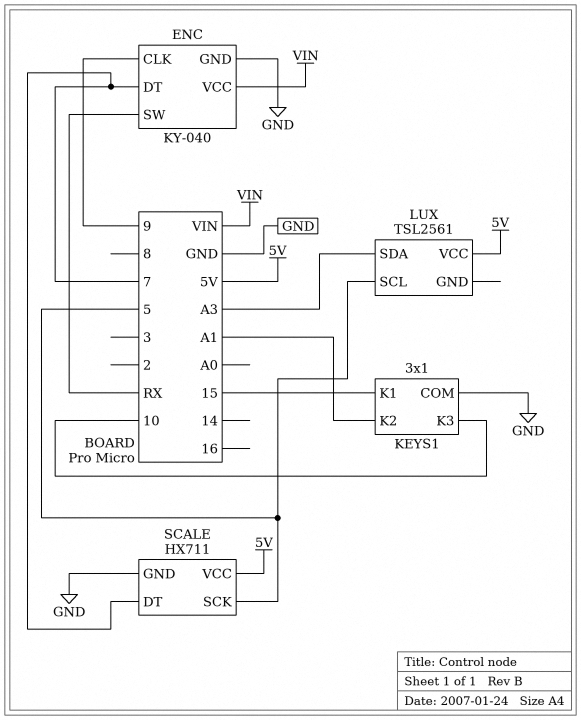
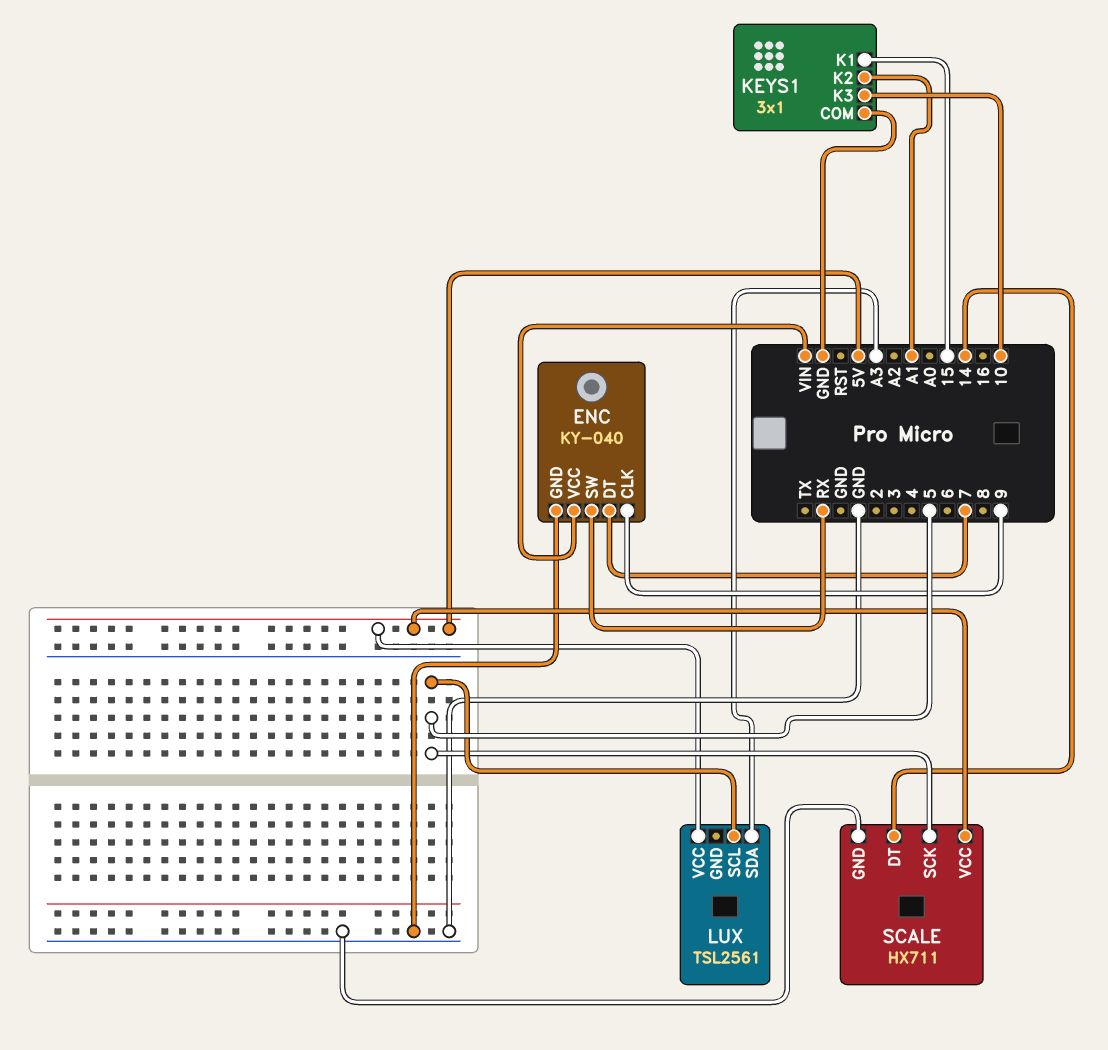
SCALE pin DT: 7 -> 14

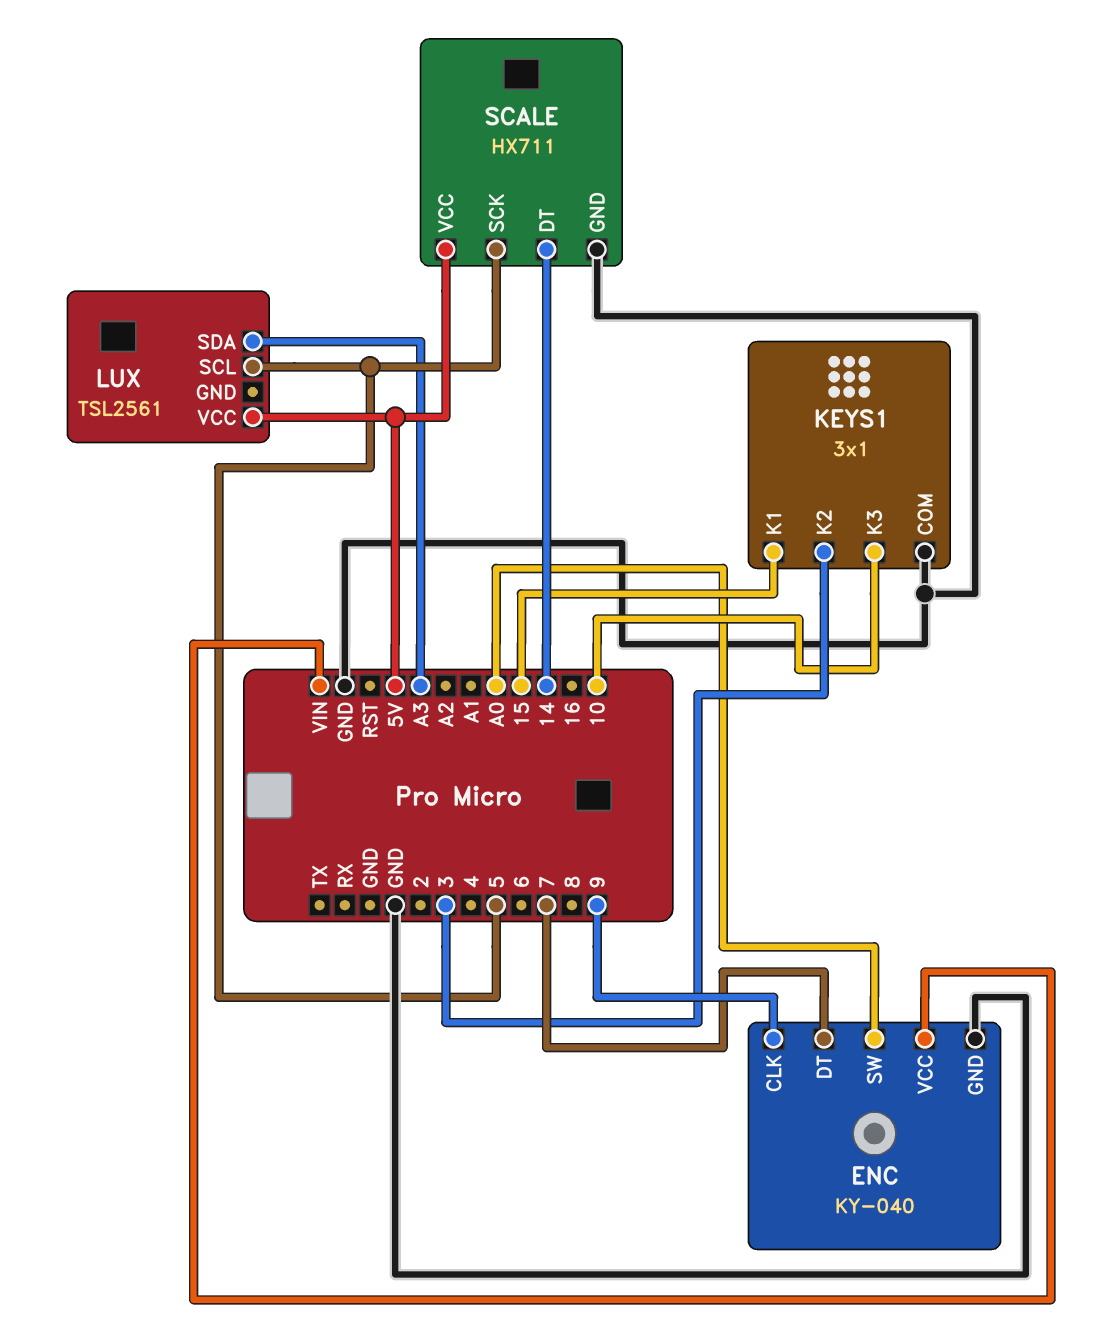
ENC pin SW: RX -> A0
KEYS1 pin K2: A1 -> 3

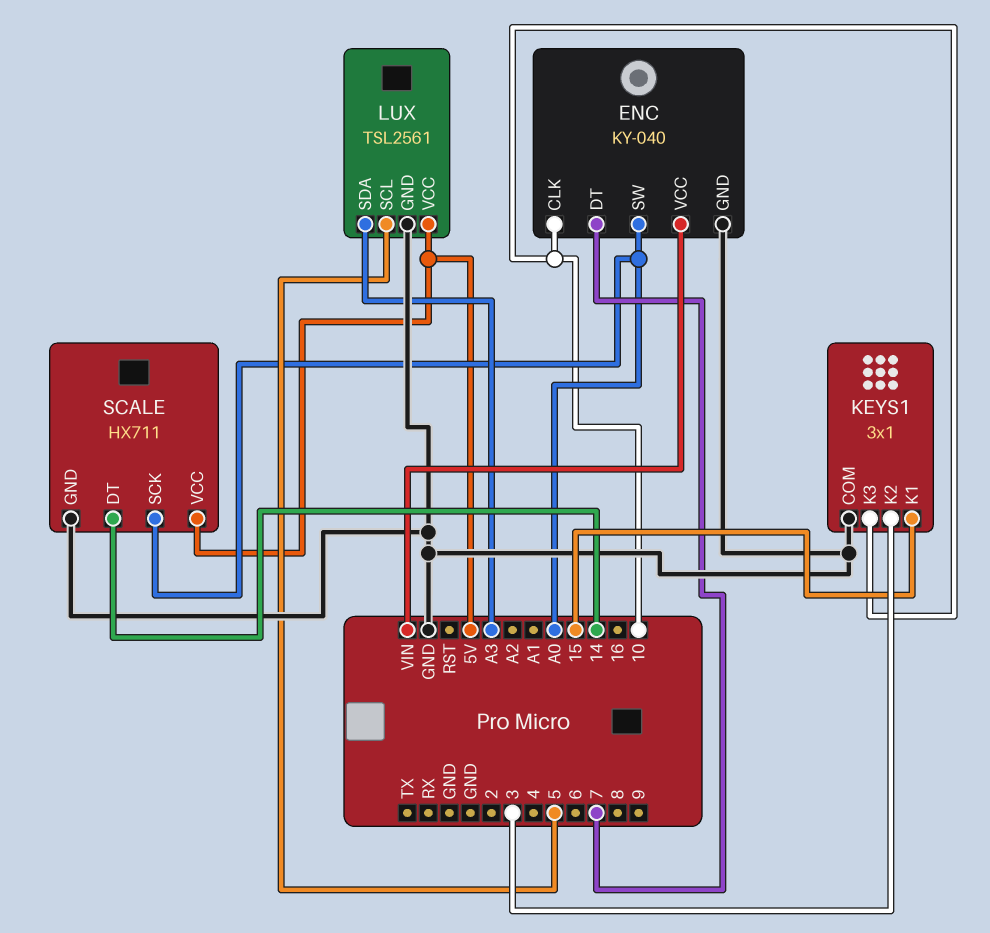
ENC pin CLK: 9 -> 10
LUX pin GND: none -> GND
SCALE pin SCK: 5 -> A0

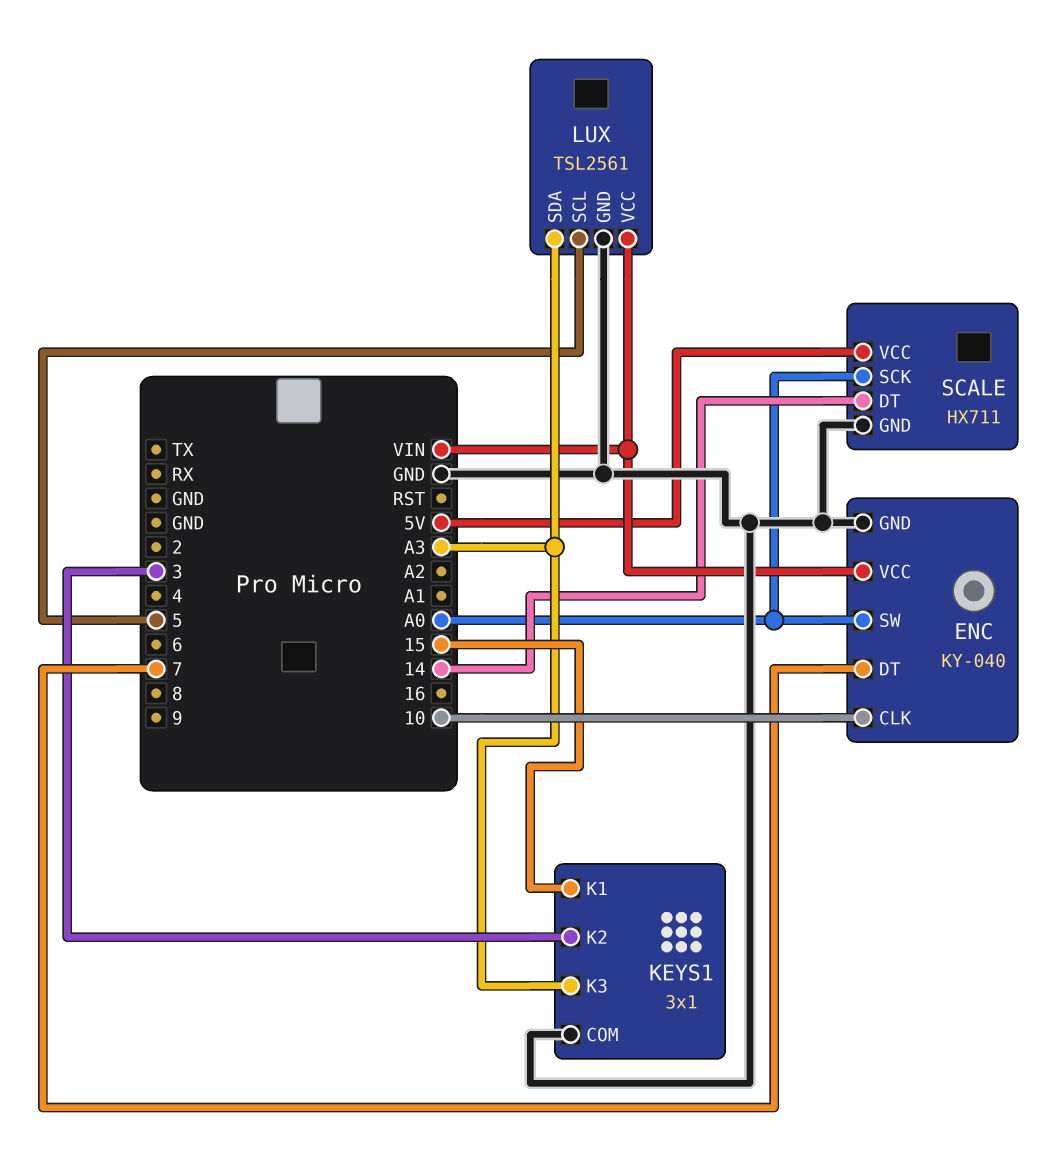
KEYS1 pin K3: 10 -> A3
LUX pin VCC: 5V -> VIN

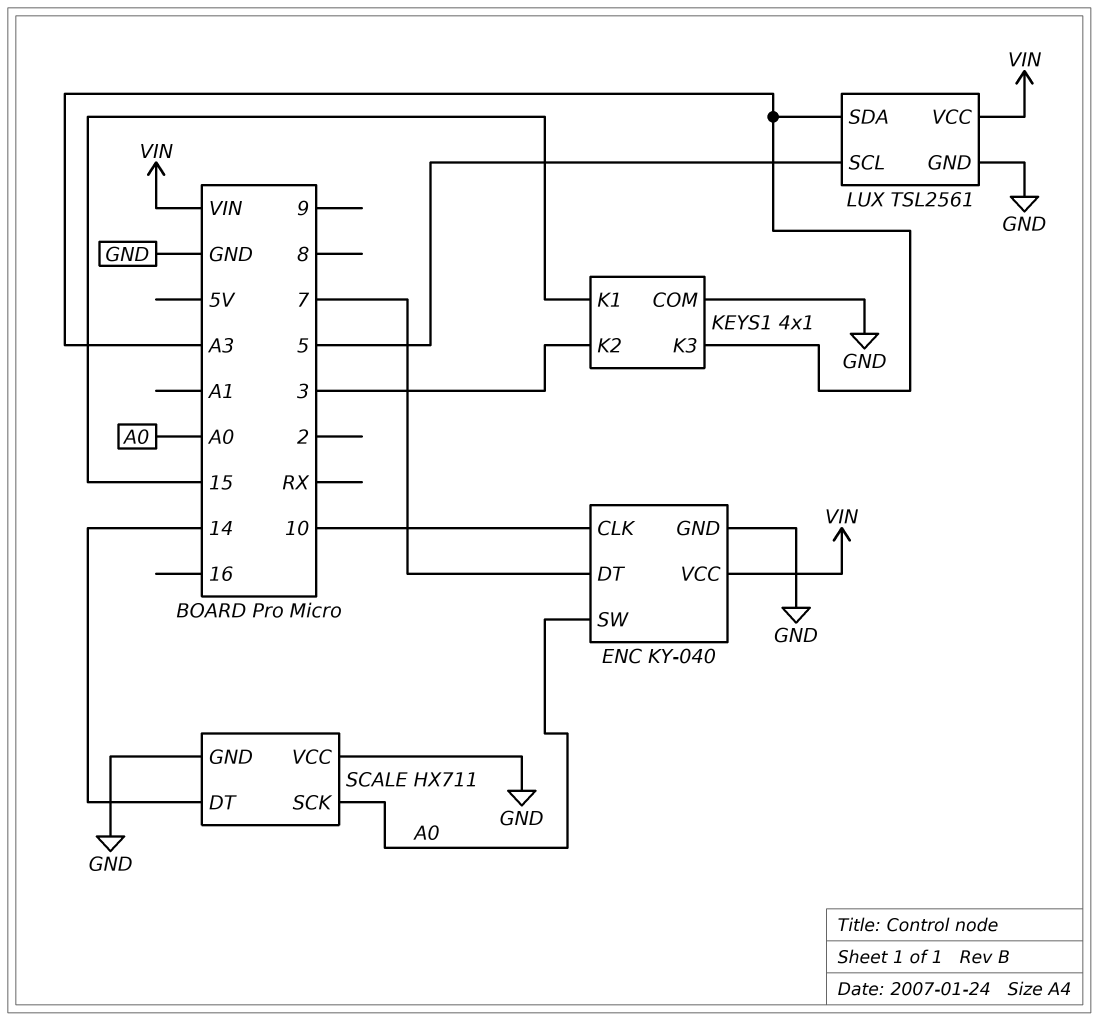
KEYS1: 3x1 -> 4x1
SCALE pin VCC: 5V -> GND

